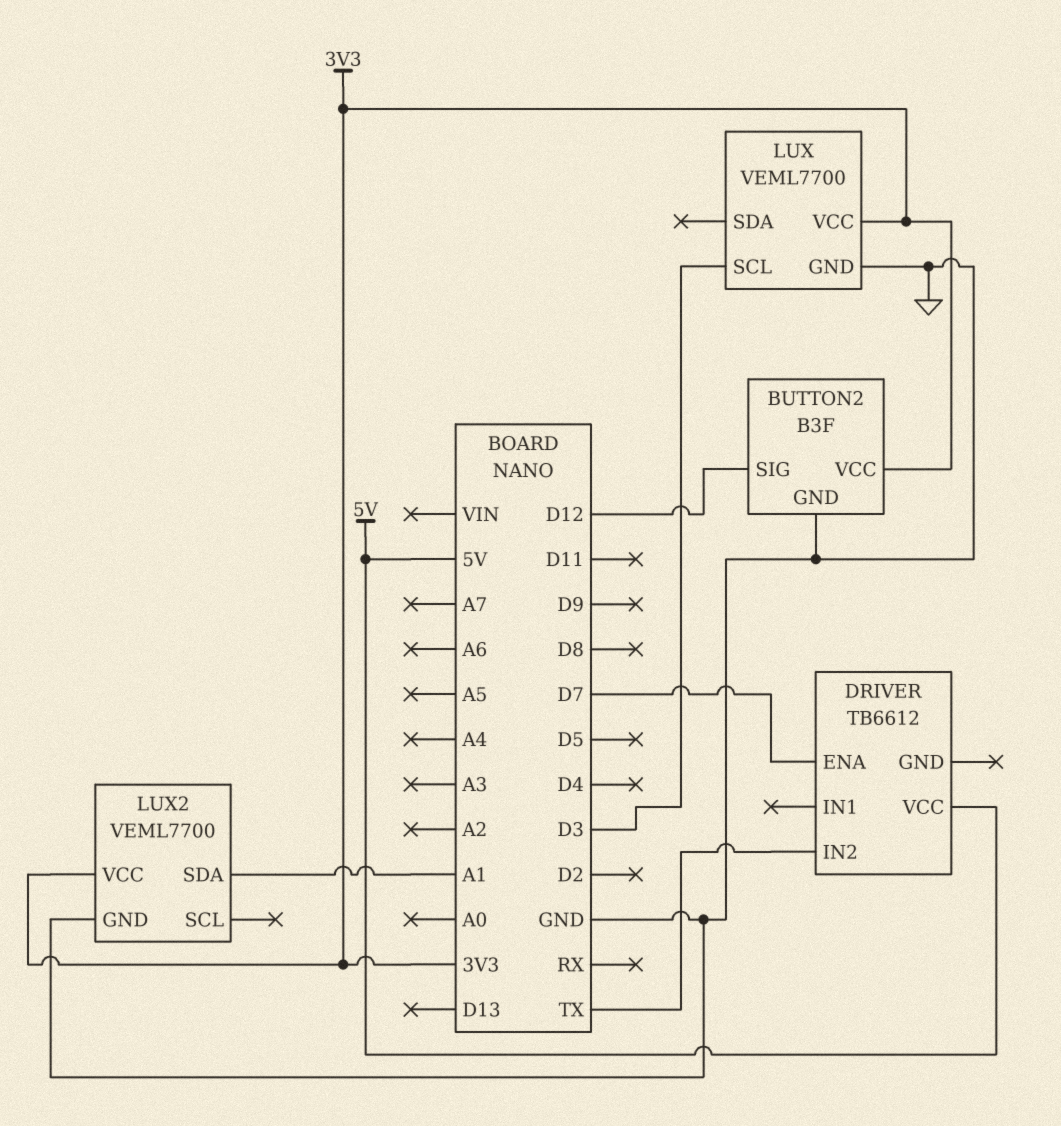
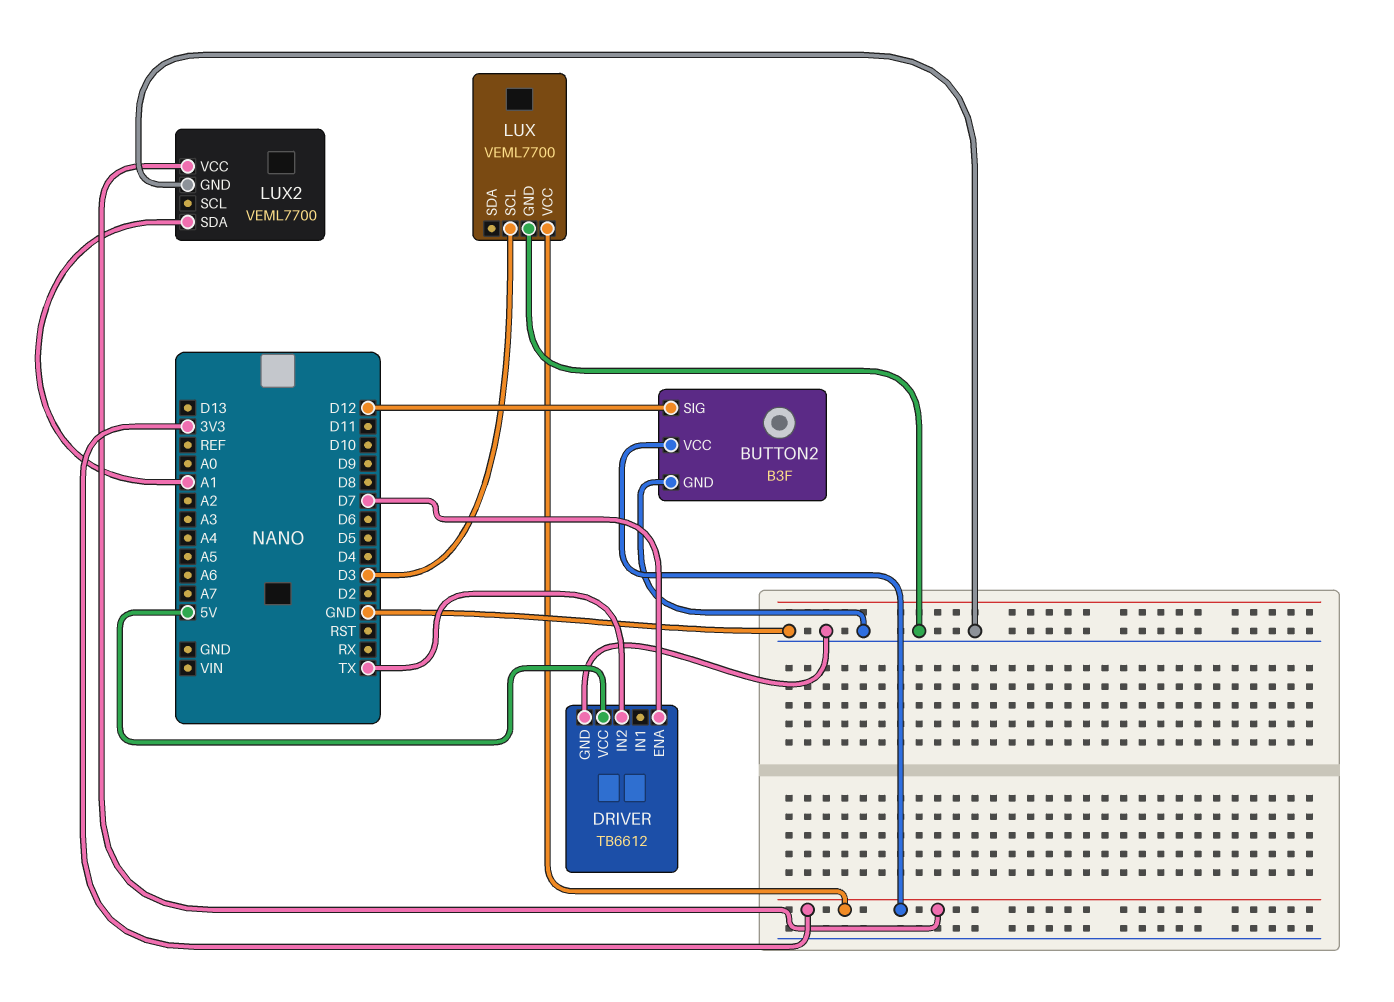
DRIVER pin GND: none -> GND

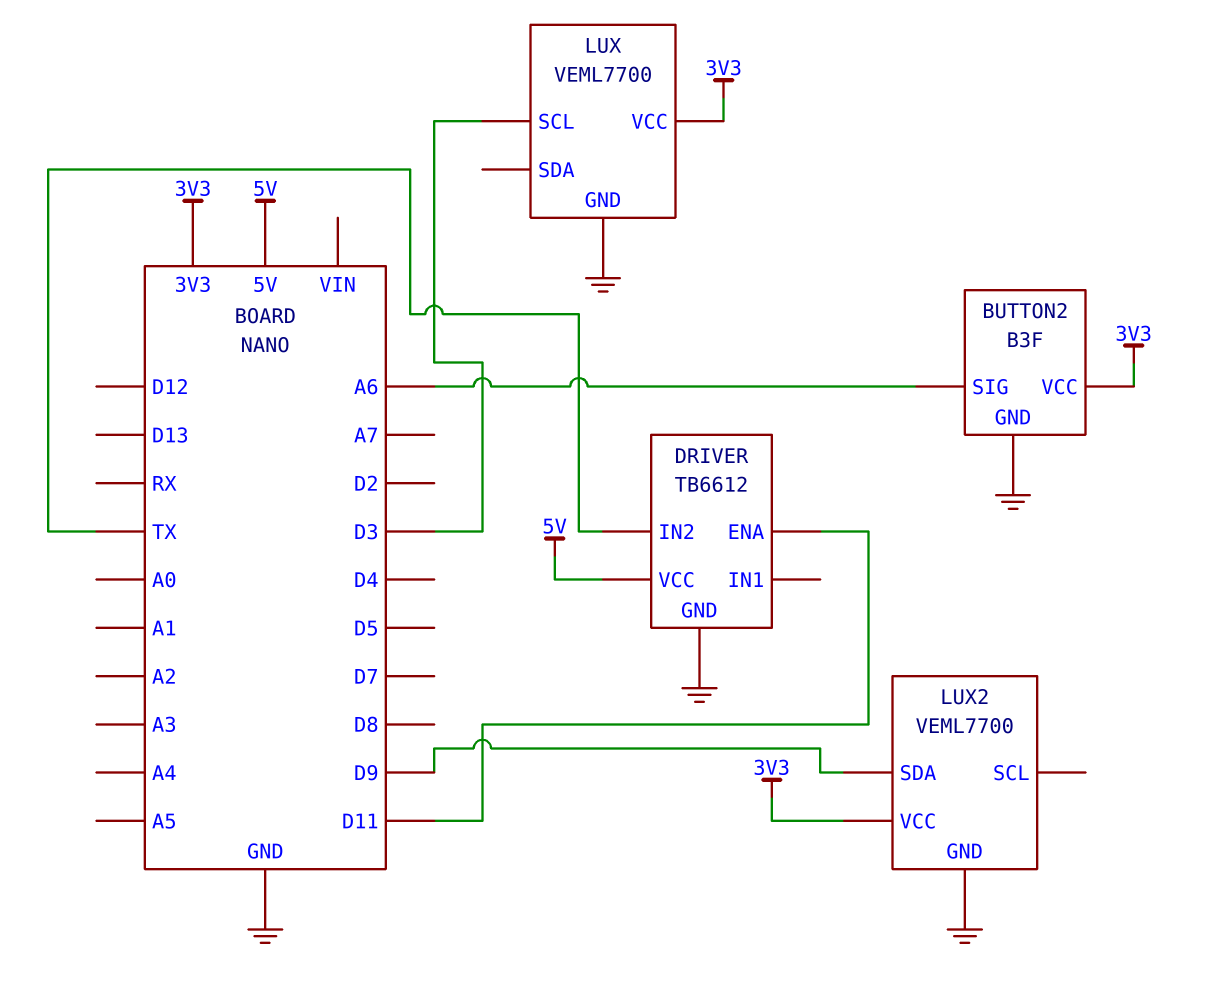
BUTTON2 pin SIG: D12 -> A6
DRIVER pin ENA: D7 -> D11
LUX2 pin SDA: A1 -> D9

